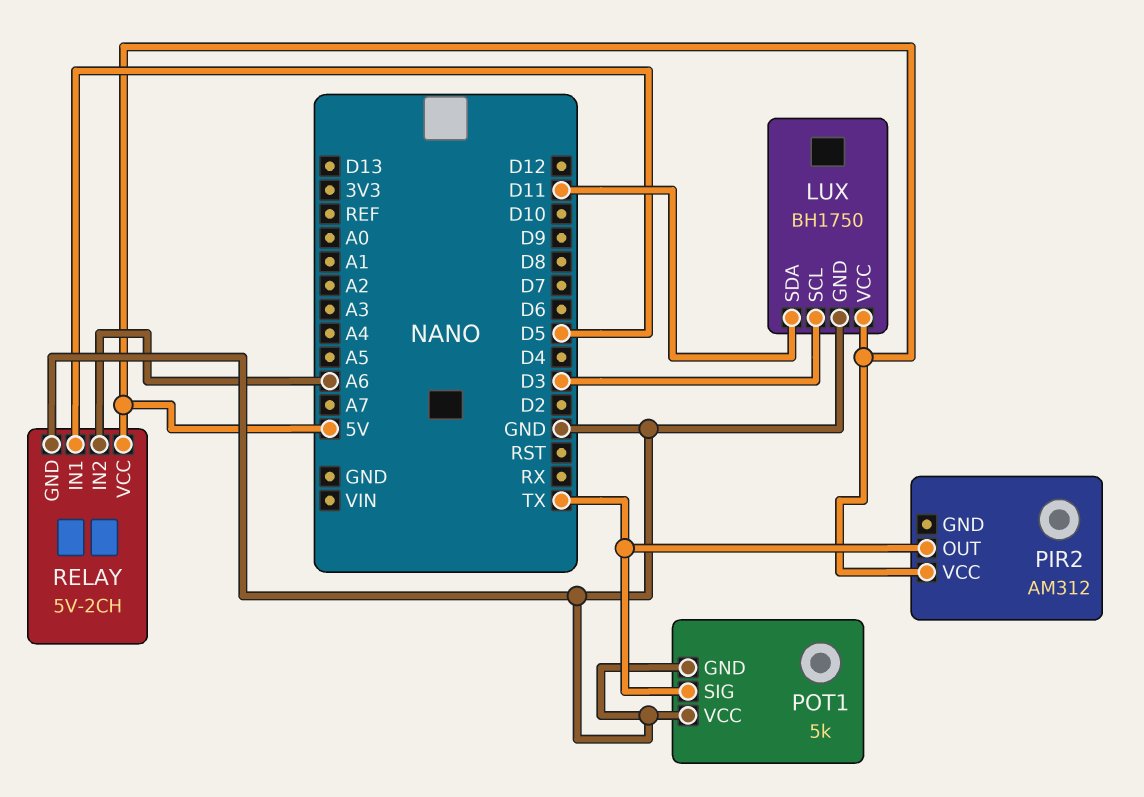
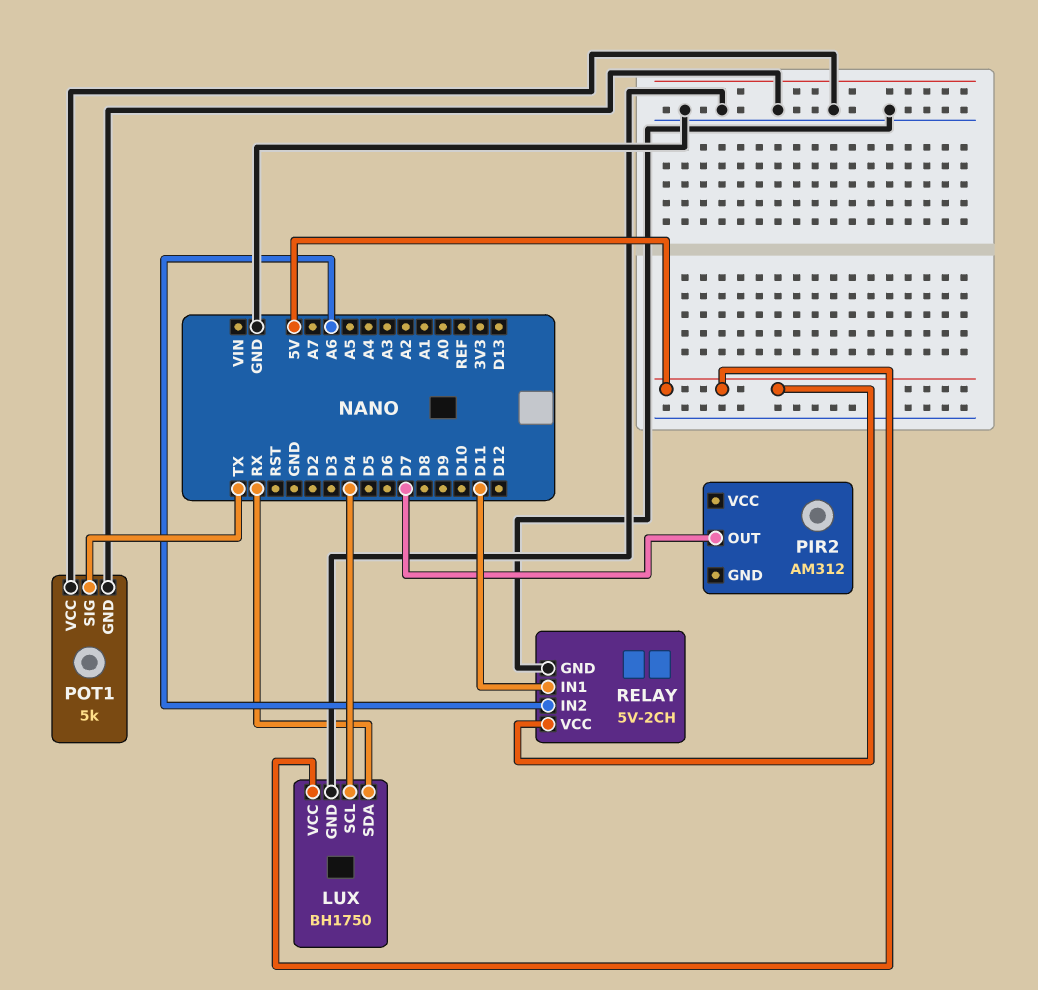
LUX pin SCL: D3 -> D4
LUX pin SDA: D11 -> RX
PIR2 pin OUT: TX -> D7
PIR2 pin VCC: 5V -> none
RELAY pin IN1: D5 -> D11

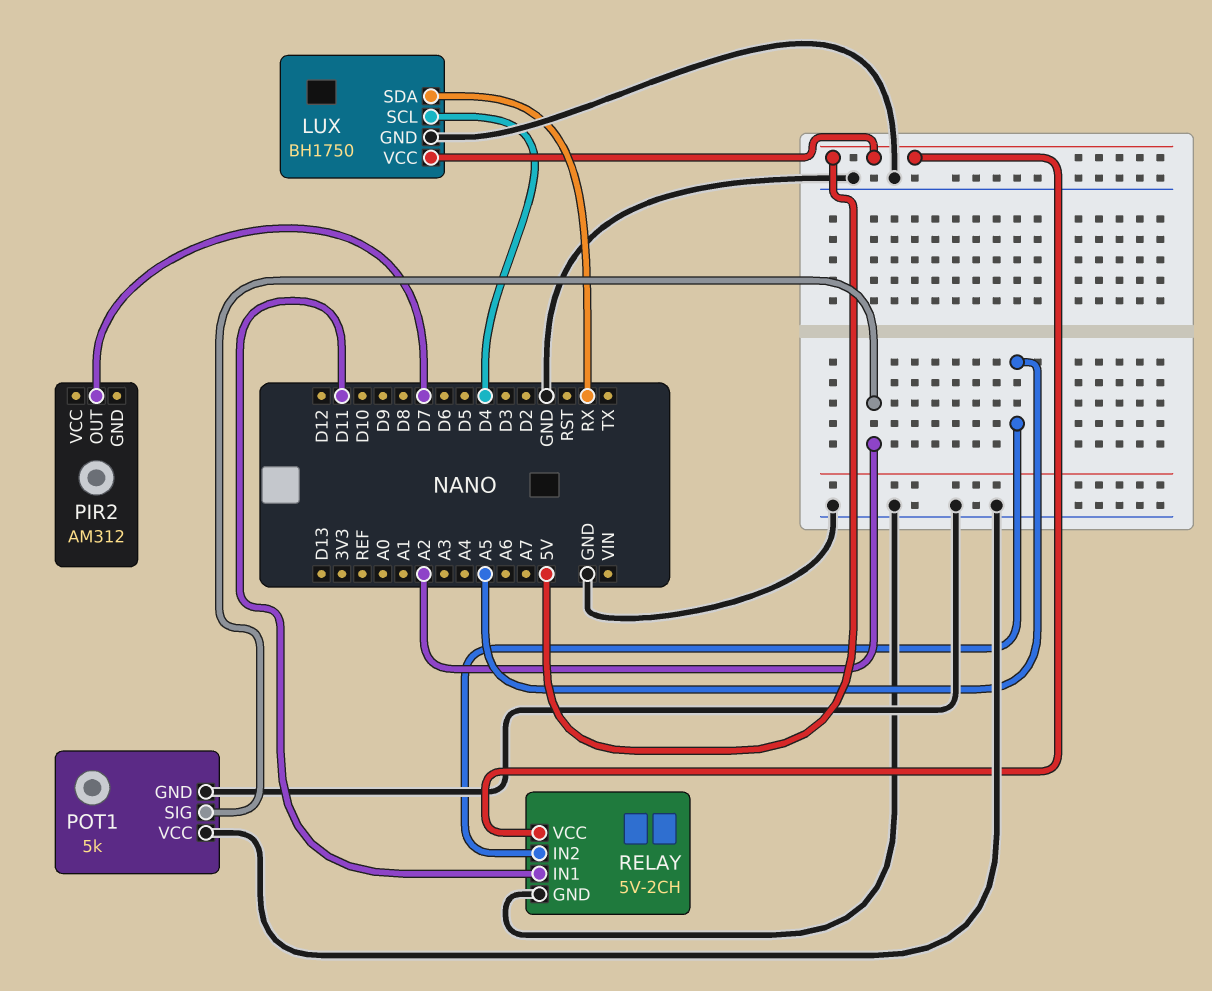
POT1 pin SIG: TX -> A2
RELAY pin IN2: A6 -> A5

